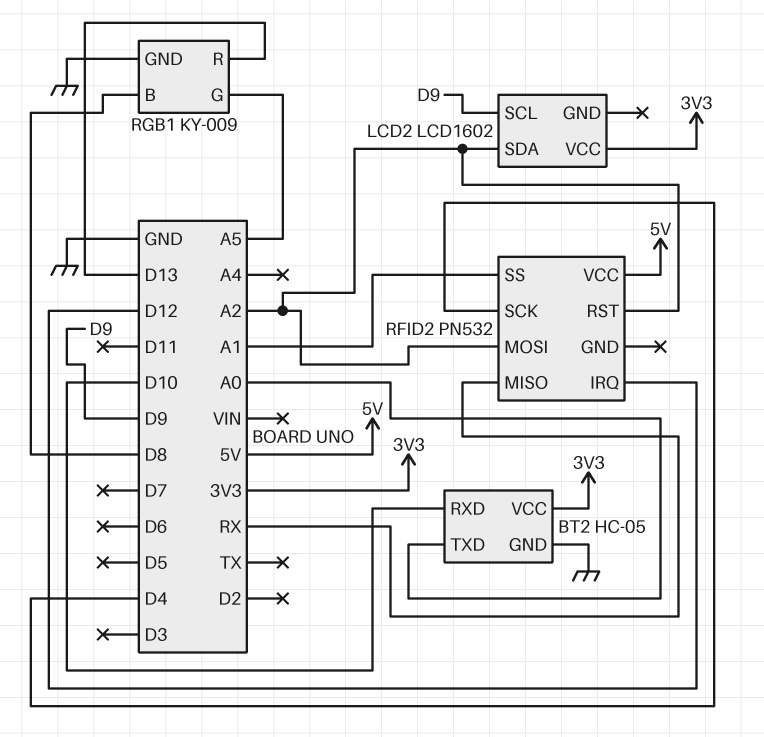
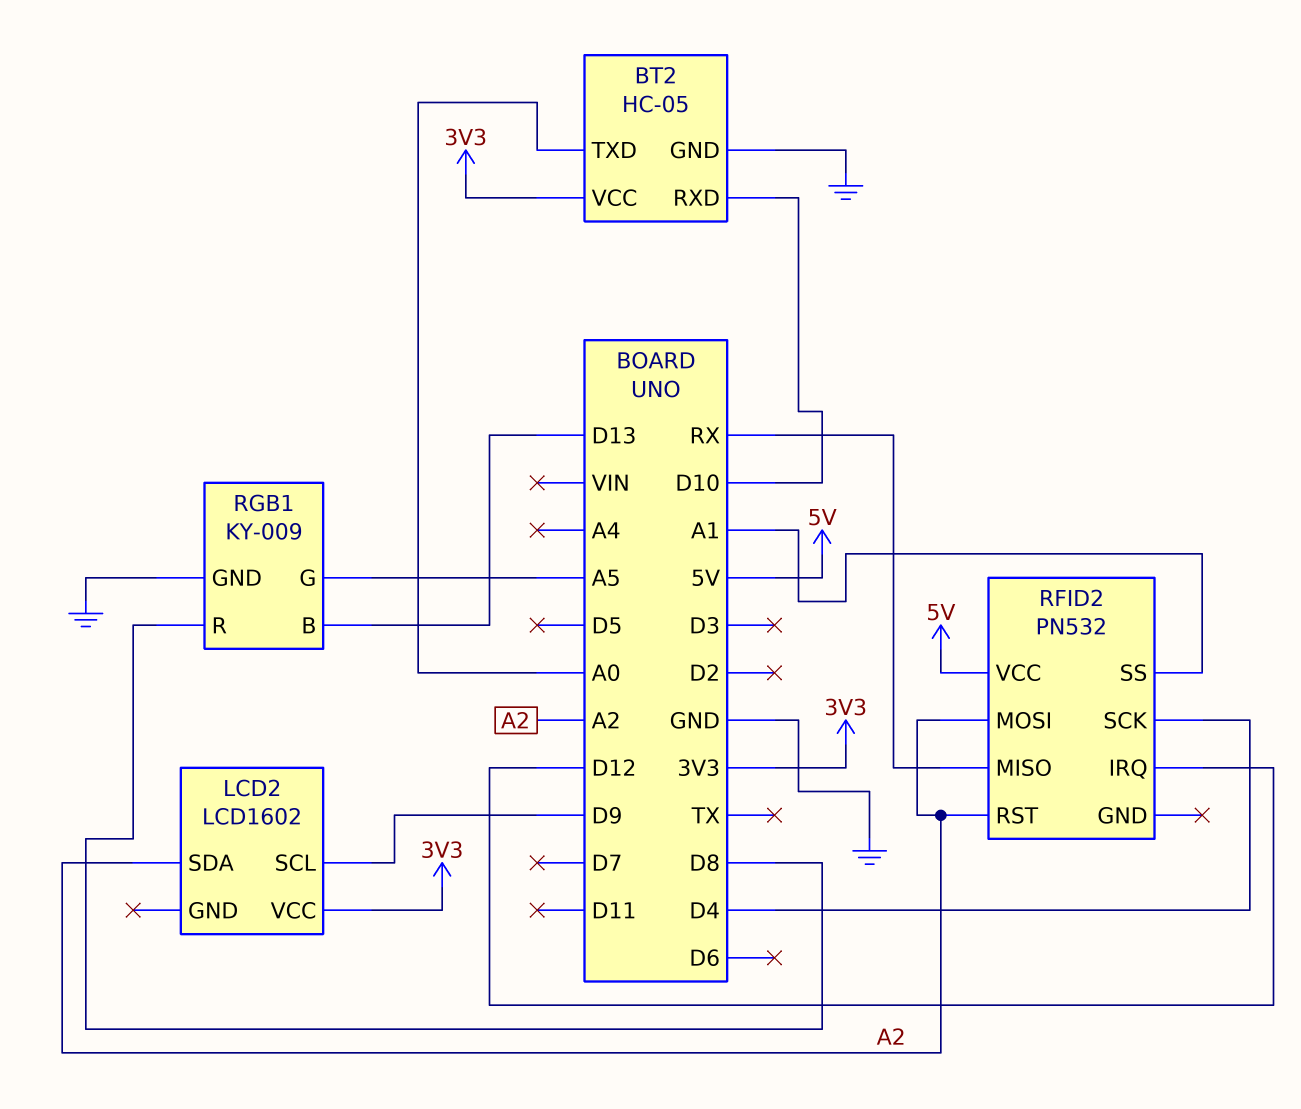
RGB1 pin B: D8 -> D13
RGB1 pin R: D13 -> D8

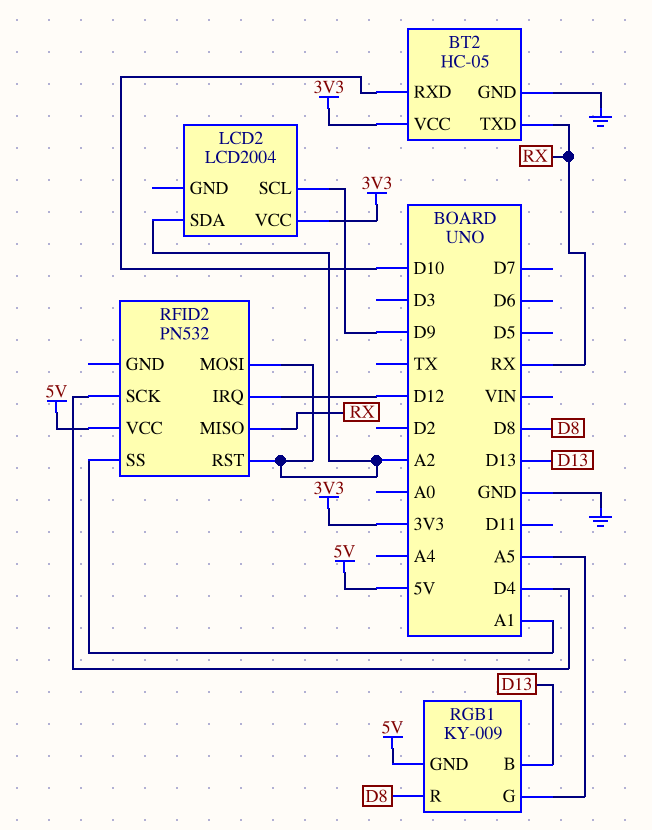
BT2 pin TXD: A0 -> RX
LCD2: LCD1602 -> LCD2004
RGB1 pin GND: GND -> 5V

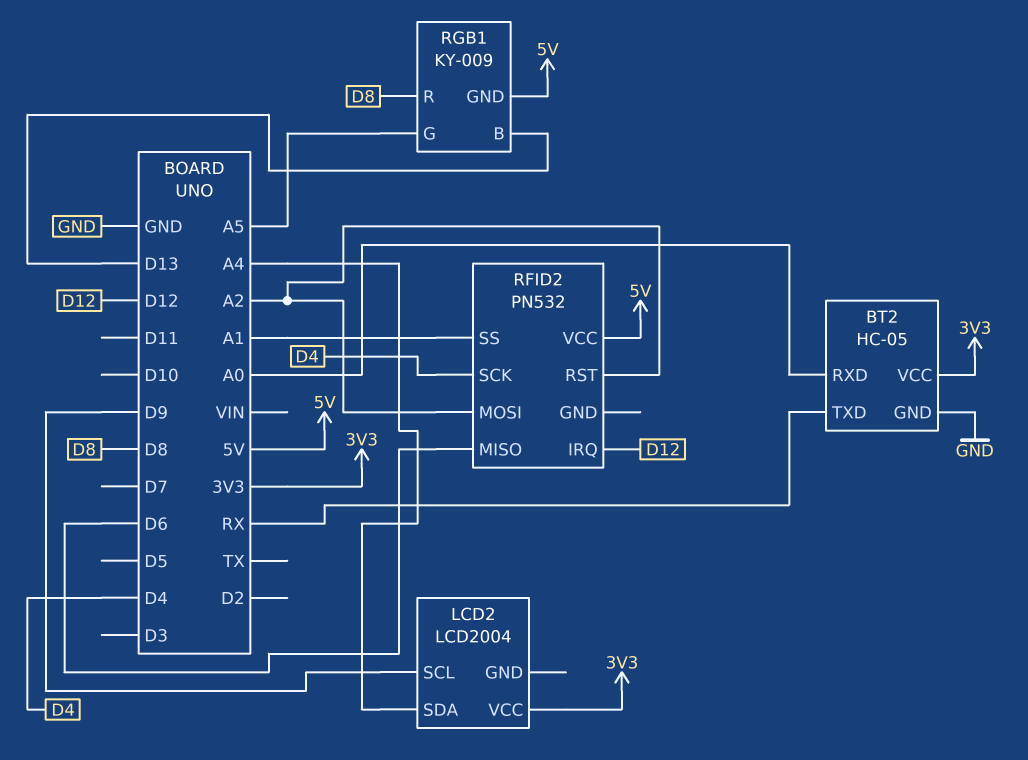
BT2 pin RXD: D10 -> A0
LCD2 pin SDA: A2 -> A4
RFID2 pin MISO: RX -> D6

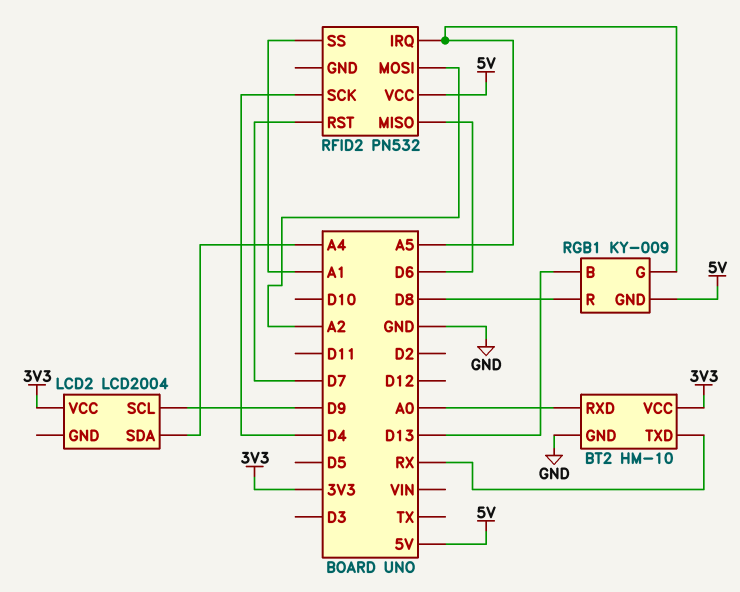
BT2: HC-05 -> HM-10
RFID2 pin IRQ: D12 -> A5
RFID2 pin RST: A2 -> D7

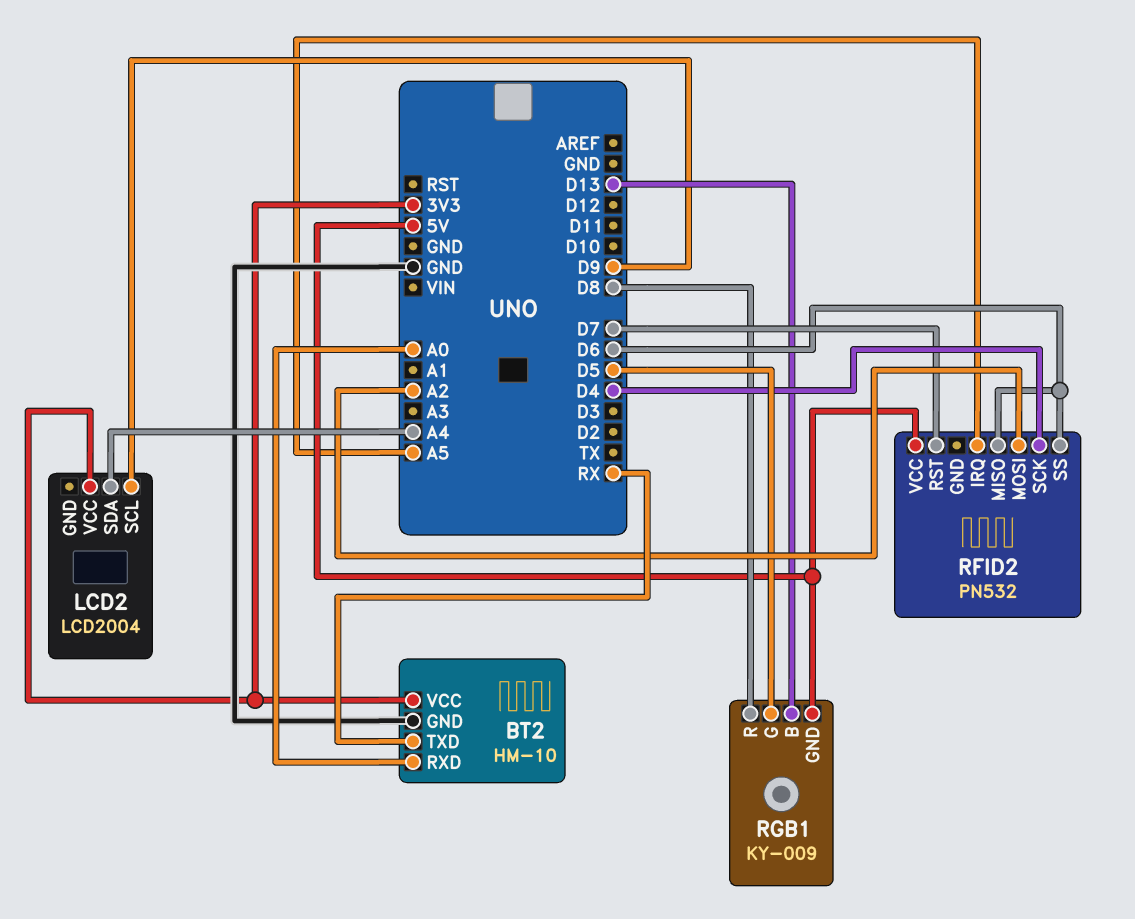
RFID2 pin SS: A1 -> D6
RGB1 pin G: A5 -> D5

